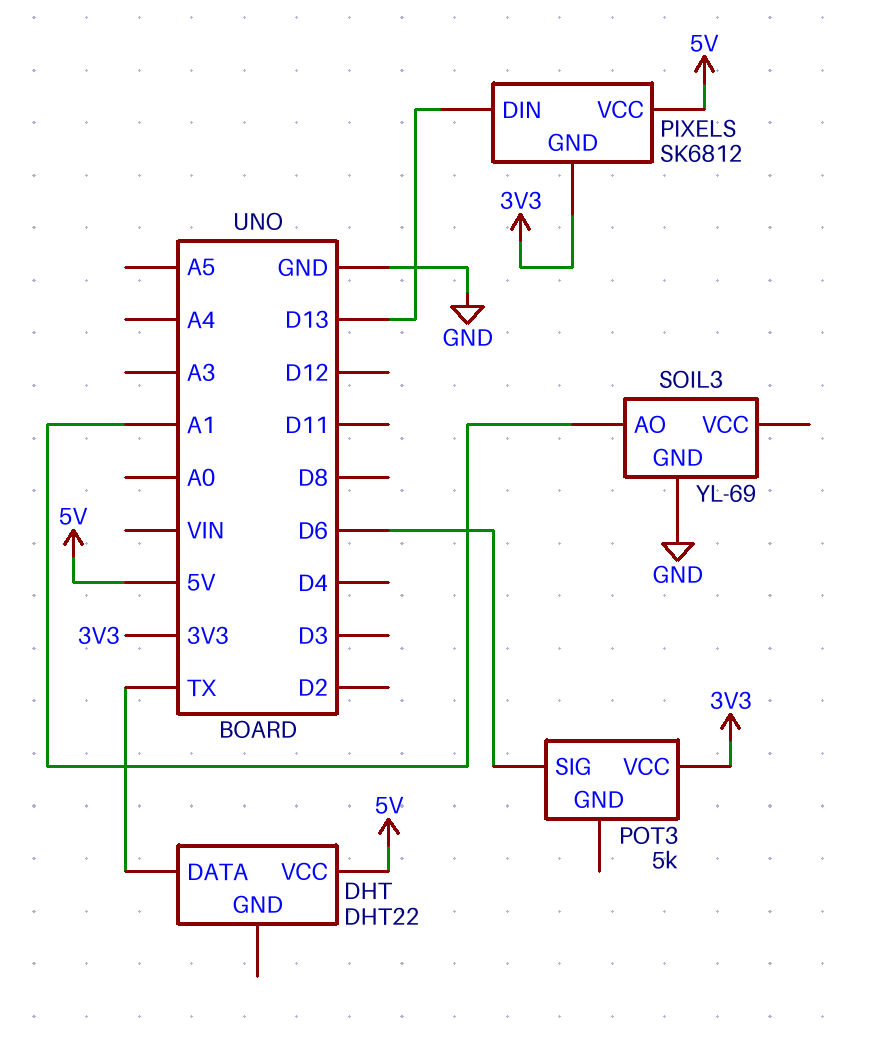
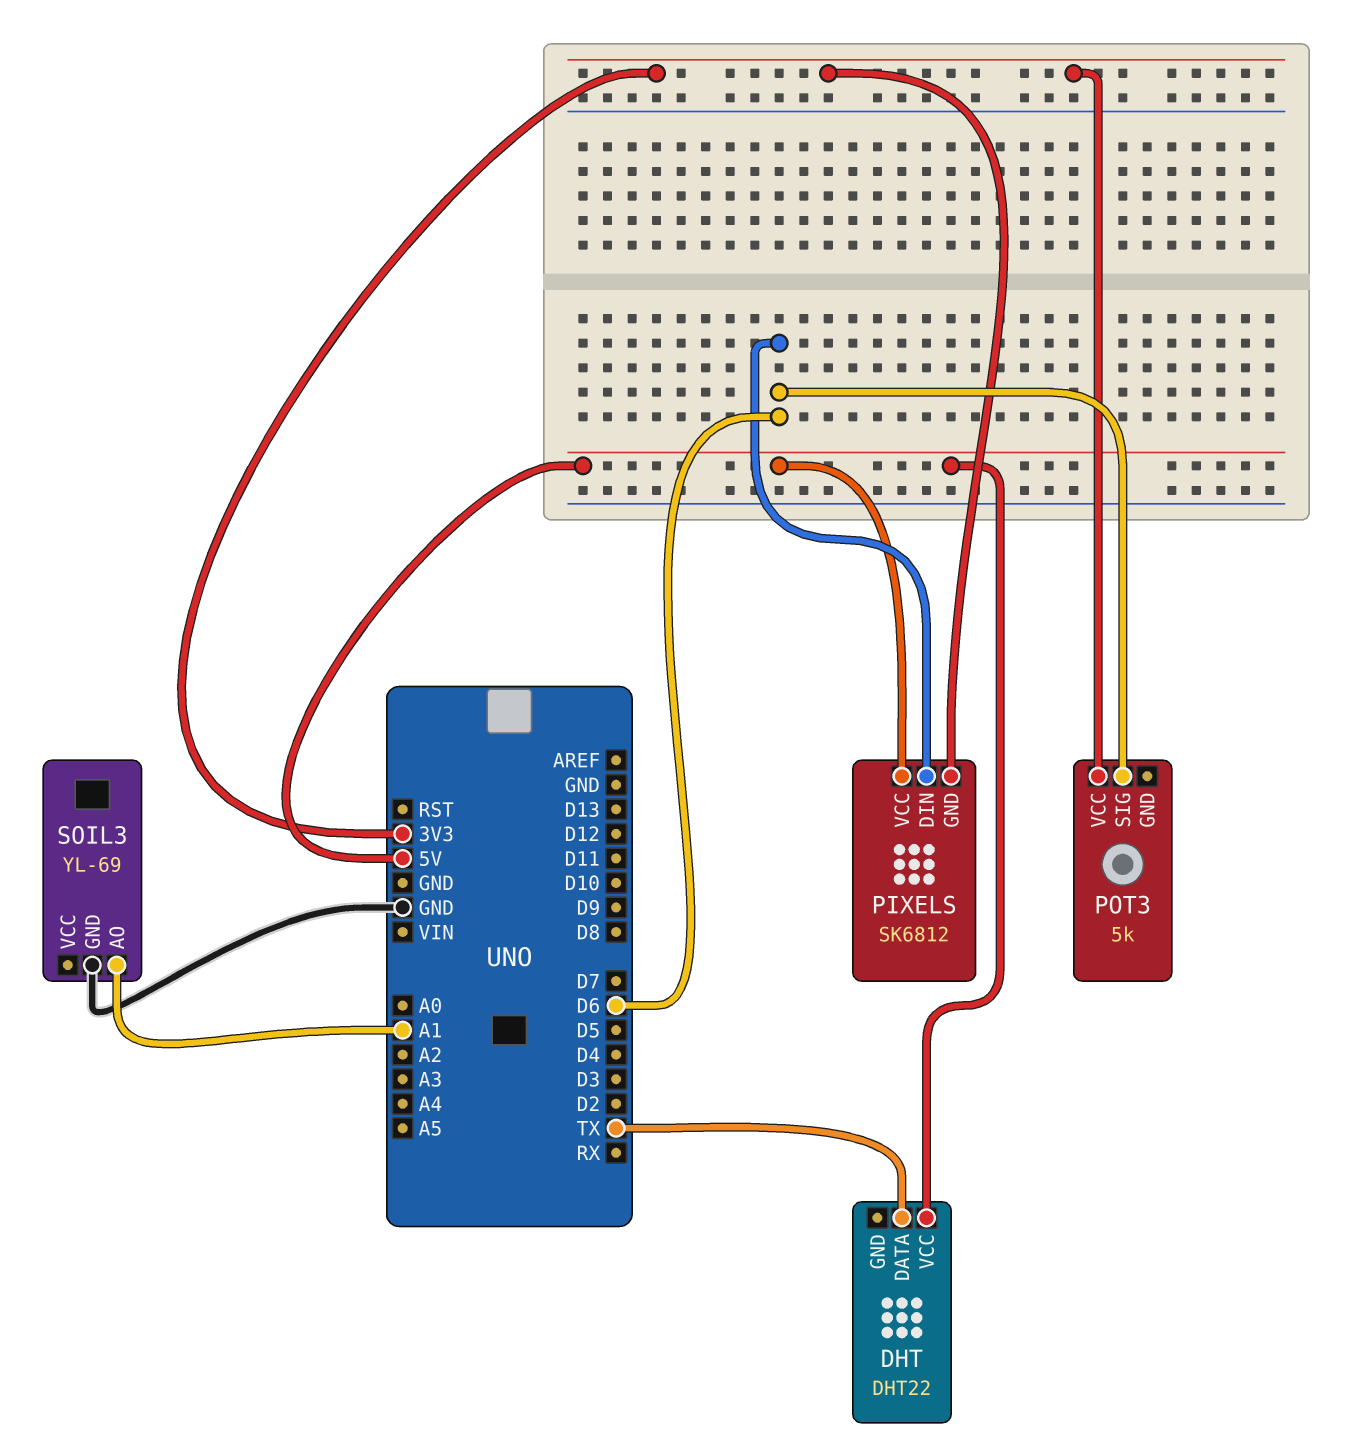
PIXELS pin DIN: D13 -> D6

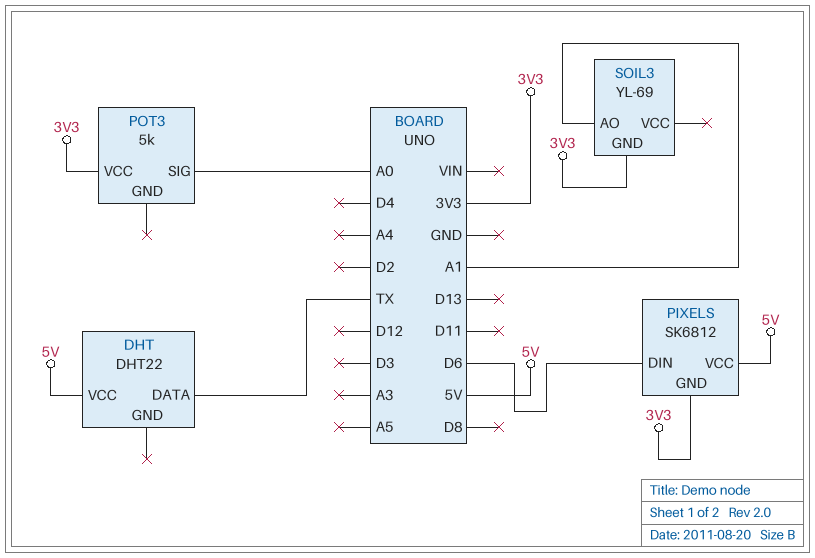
POT3 pin SIG: D6 -> A0
SOIL3 pin GND: GND -> 3V3

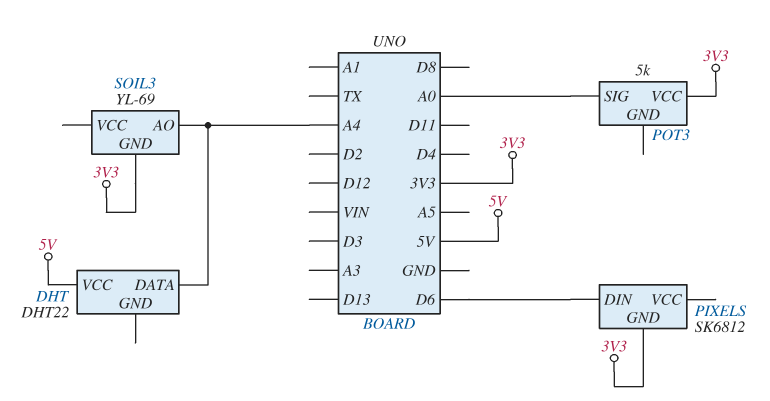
DHT pin DATA: TX -> A4
PIXELS pin VCC: 5V -> none
SOIL3 pin AO: A1 -> A4

